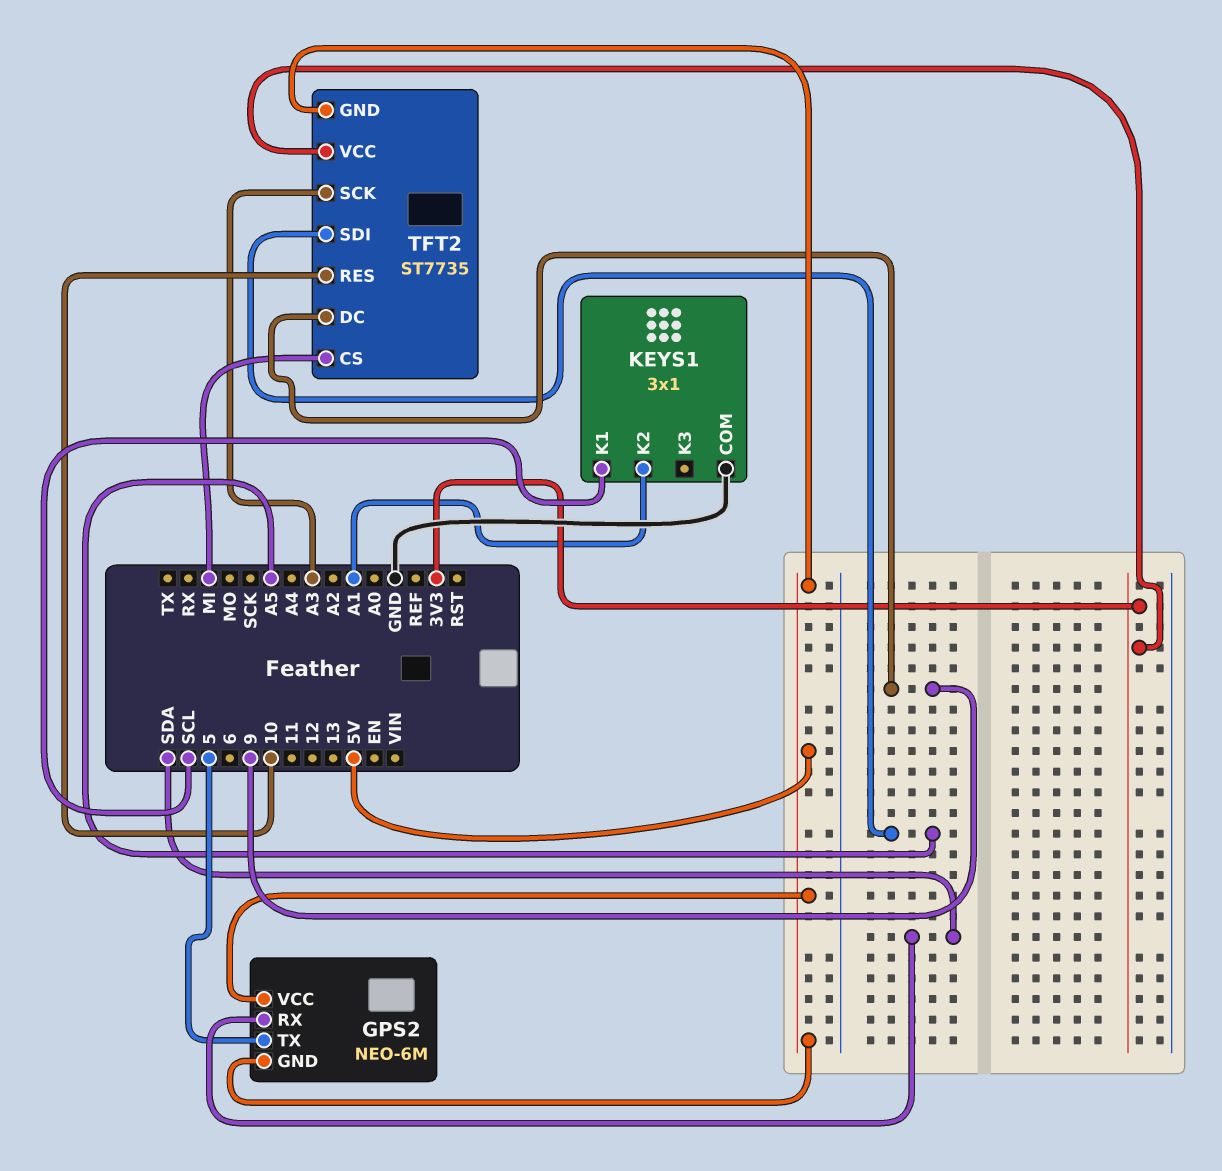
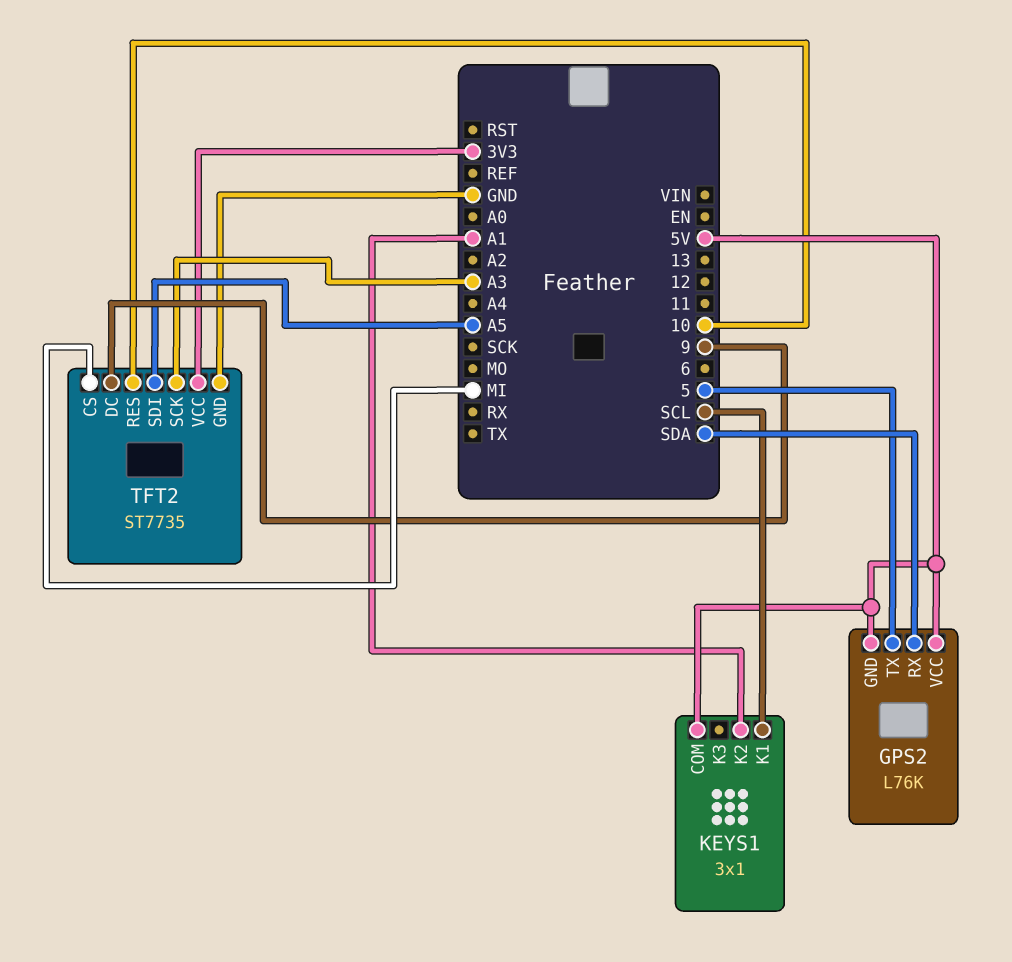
GPS2: NEO-6M -> L76K
KEYS1 pin COM: GND -> 5V
TFT2 pin GND: 5V -> GND

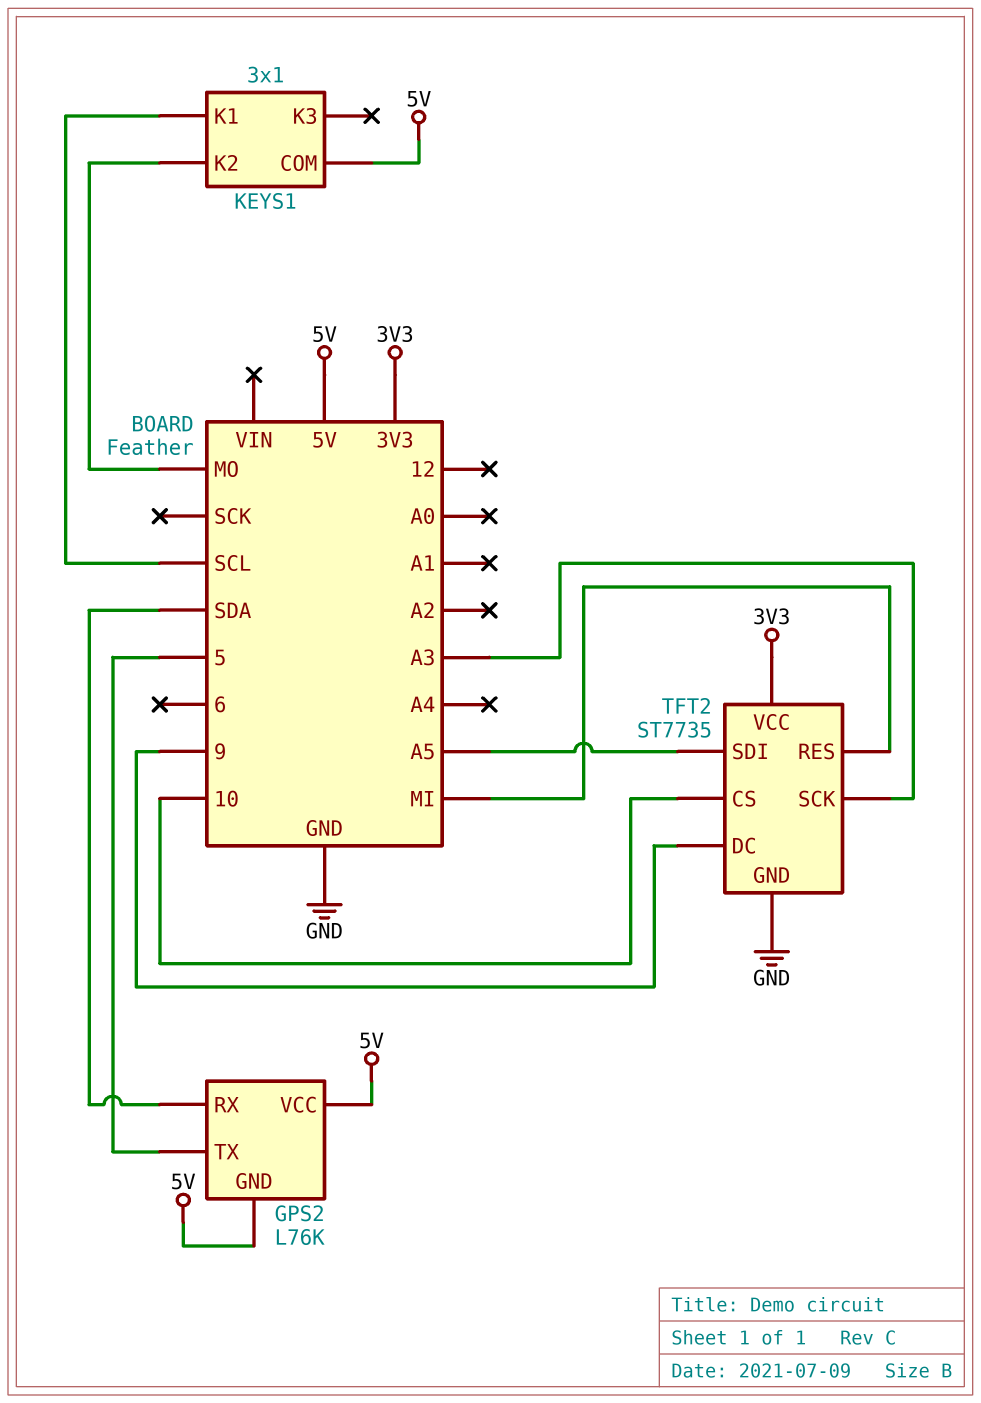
KEYS1 pin K2: A1 -> MO
TFT2 pin CS: MI -> 10
TFT2 pin RES: 10 -> MI

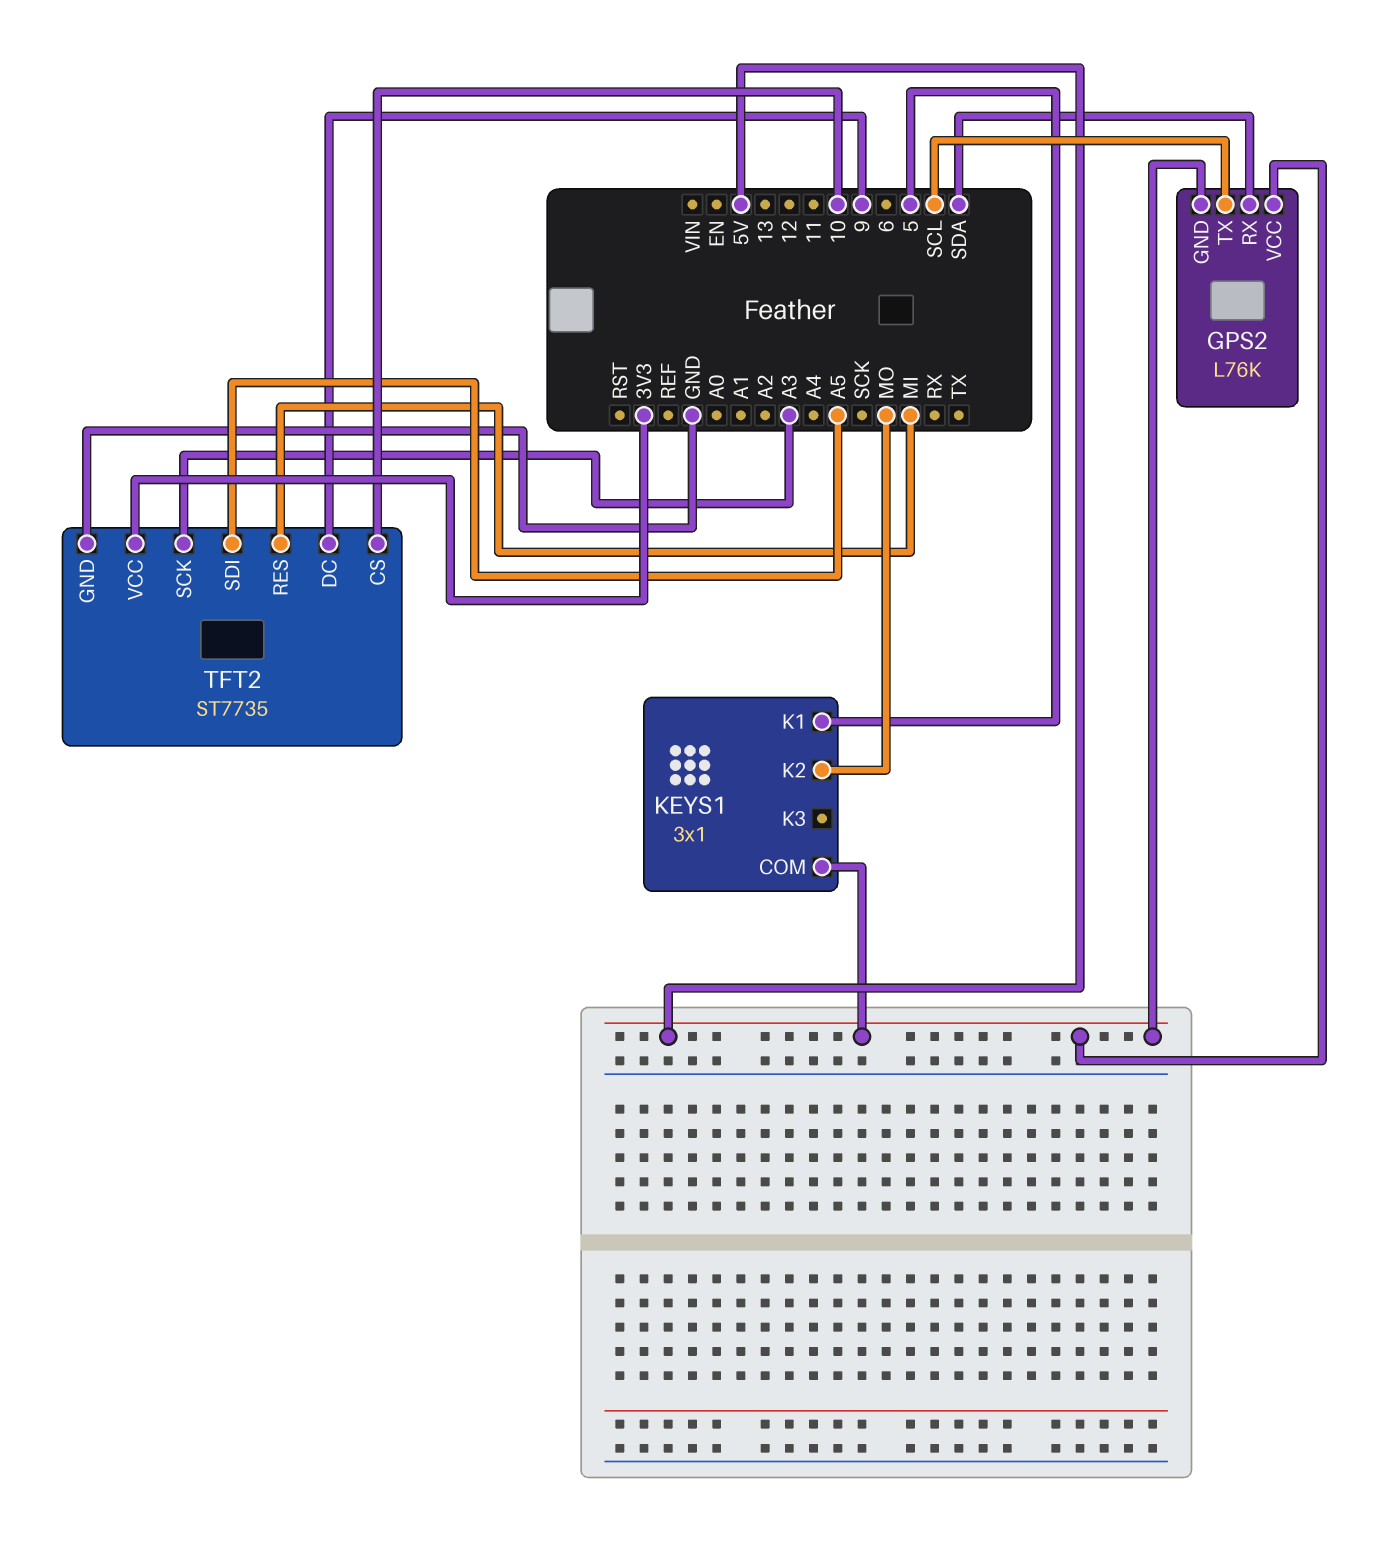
GPS2 pin TX: 5 -> SCL
KEYS1 pin K1: SCL -> 5

